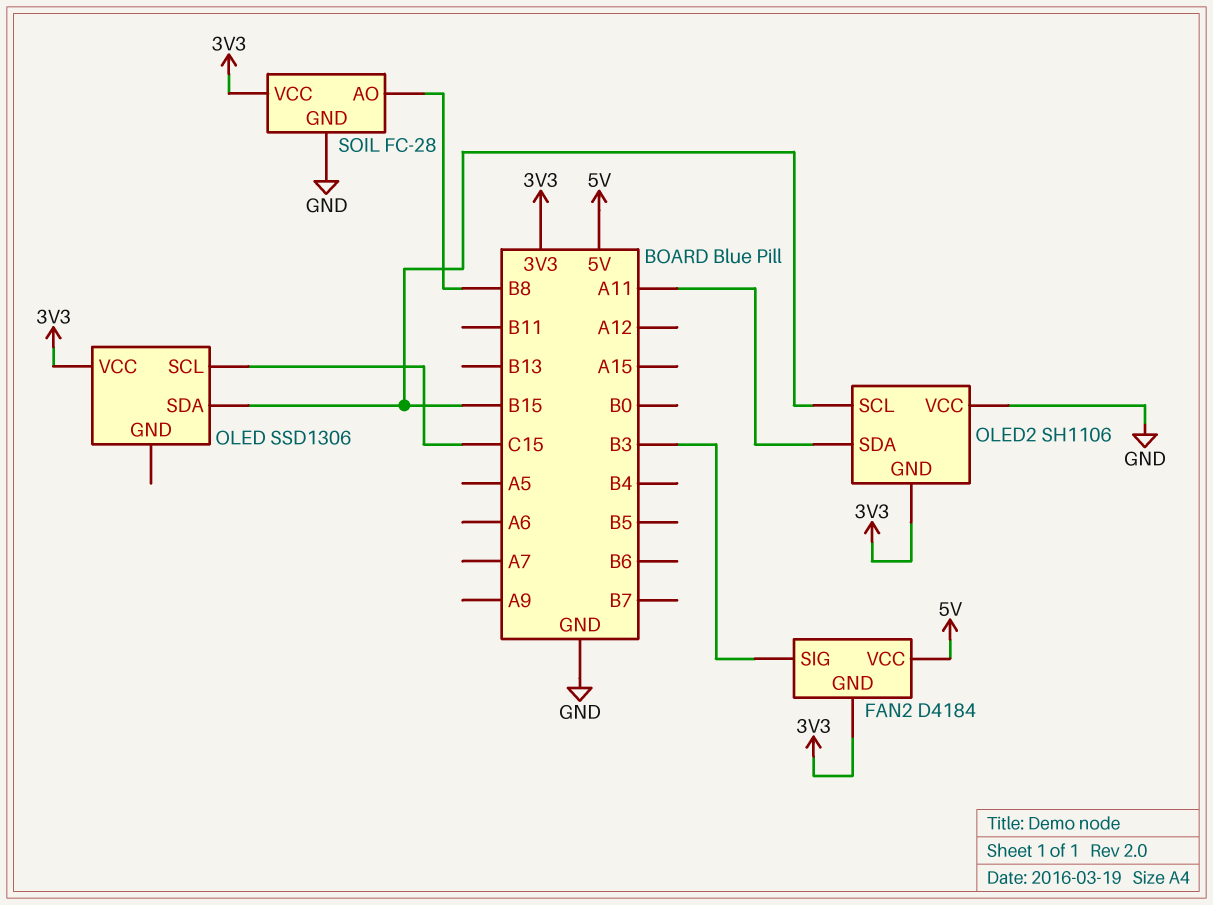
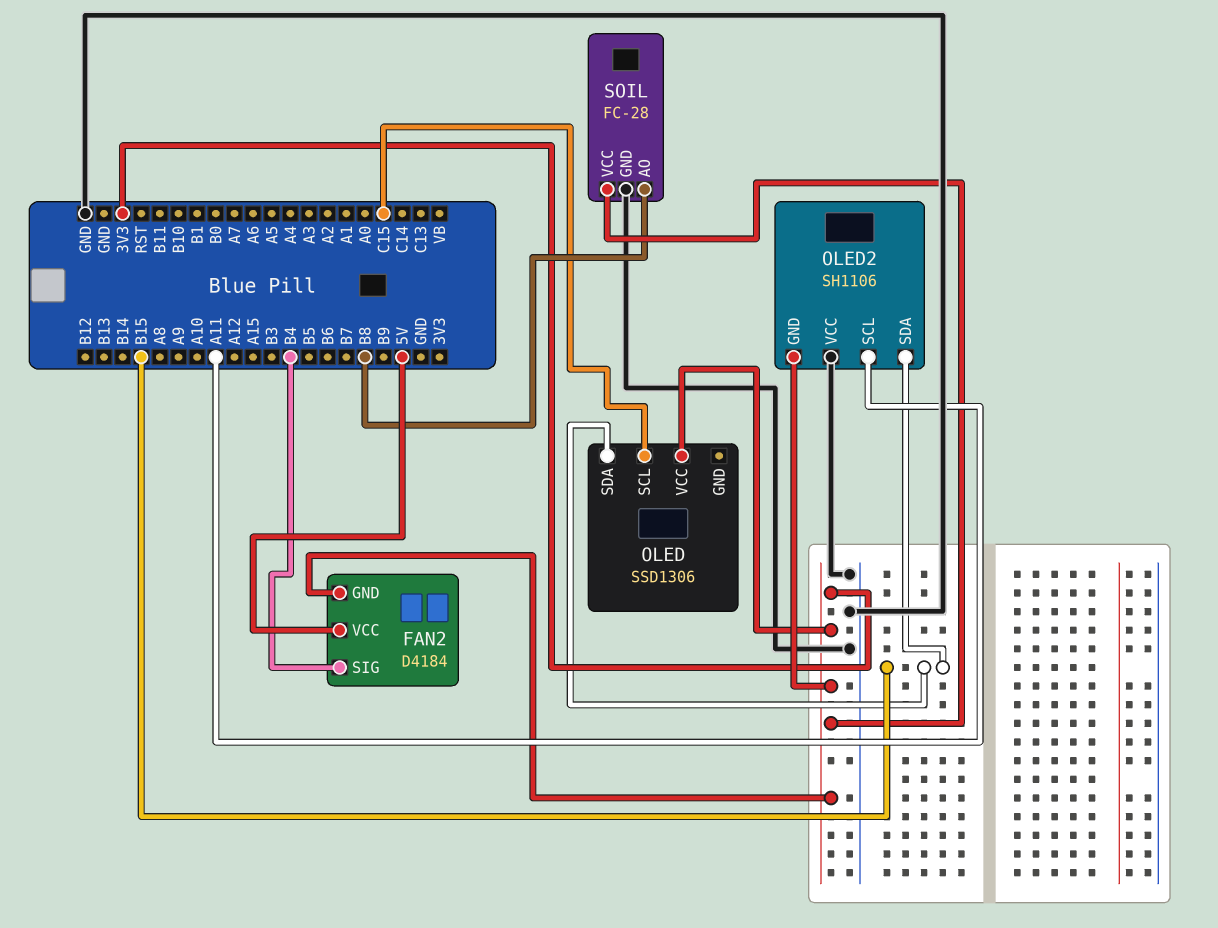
FAN2 pin SIG: B3 -> B4
OLED2 pin SCL: B15 -> A11
OLED2 pin SDA: A11 -> B15

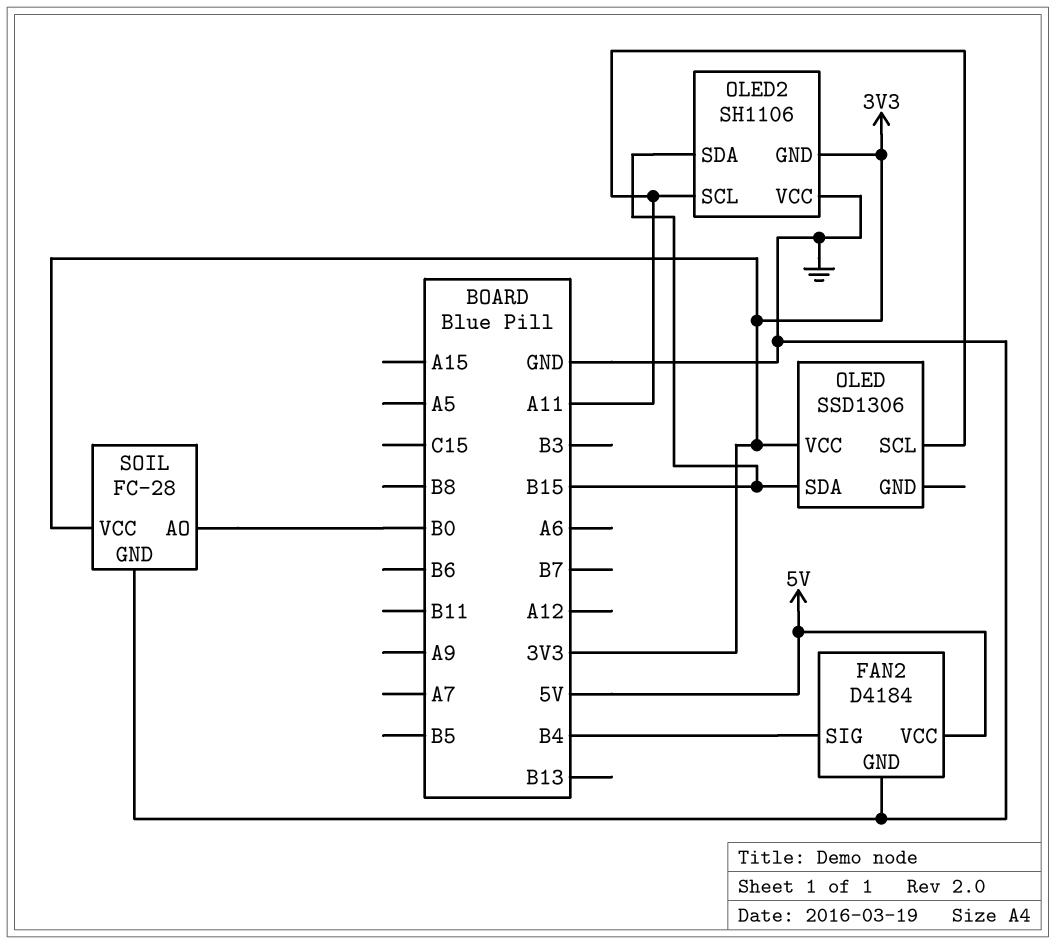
FAN2 pin GND: 3V3 -> GND
OLED pin SCL: C15 -> A11
SOIL pin AO: B8 -> B0

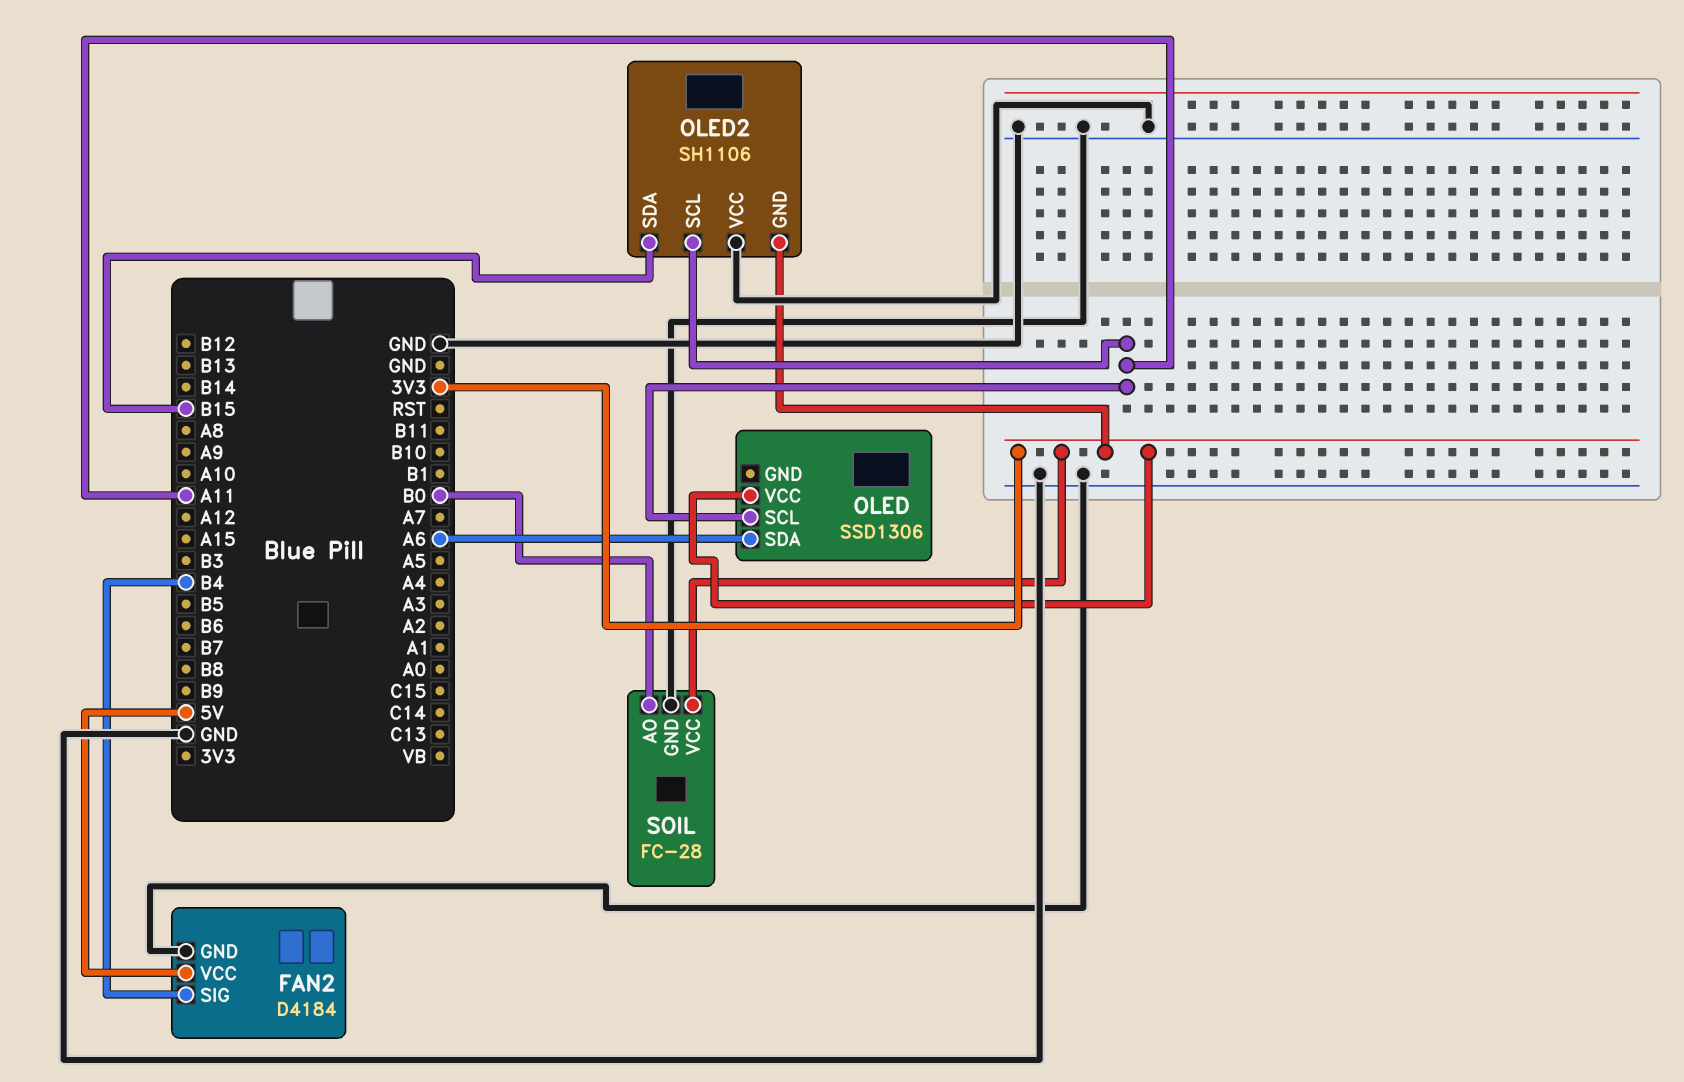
OLED pin SDA: B15 -> A6

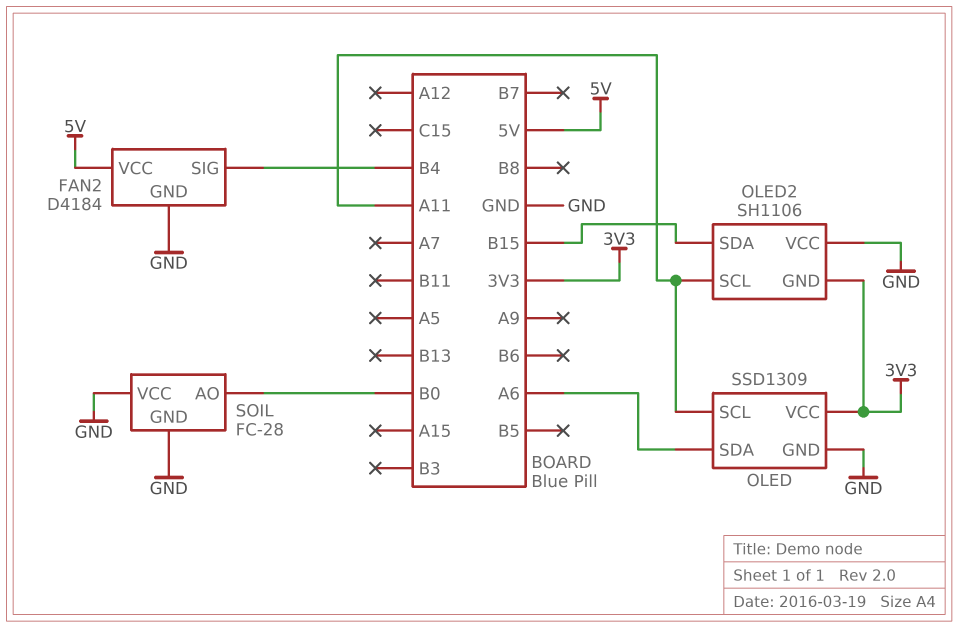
OLED: SSD1306 -> SSD1309
OLED pin GND: none -> GND
SOIL pin VCC: 3V3 -> GND

